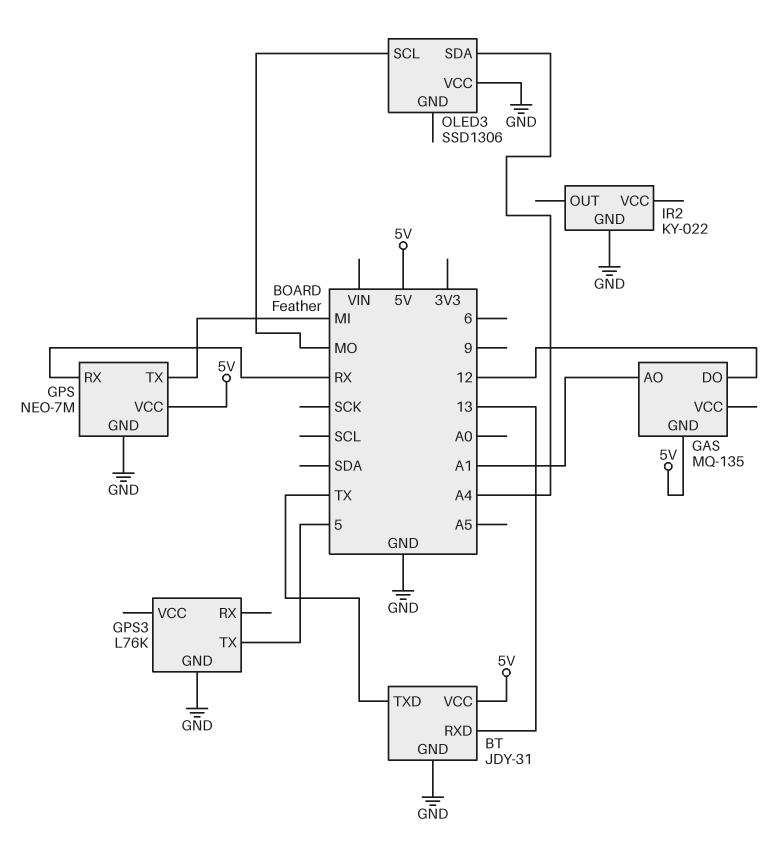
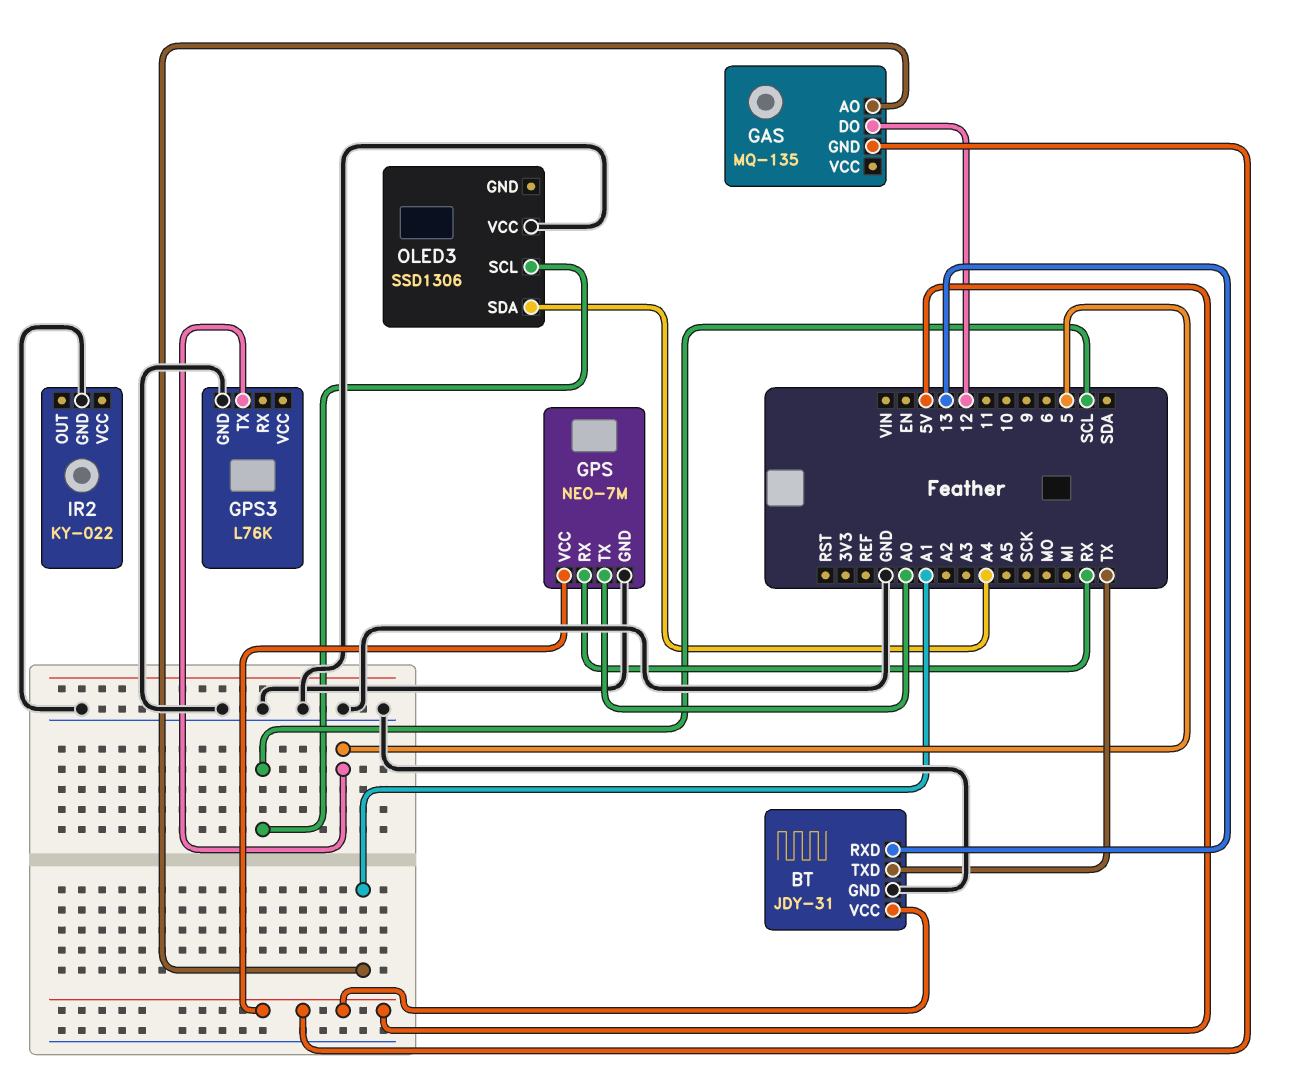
GPS pin TX: MI -> A0
OLED3 pin SCL: MO -> SCL

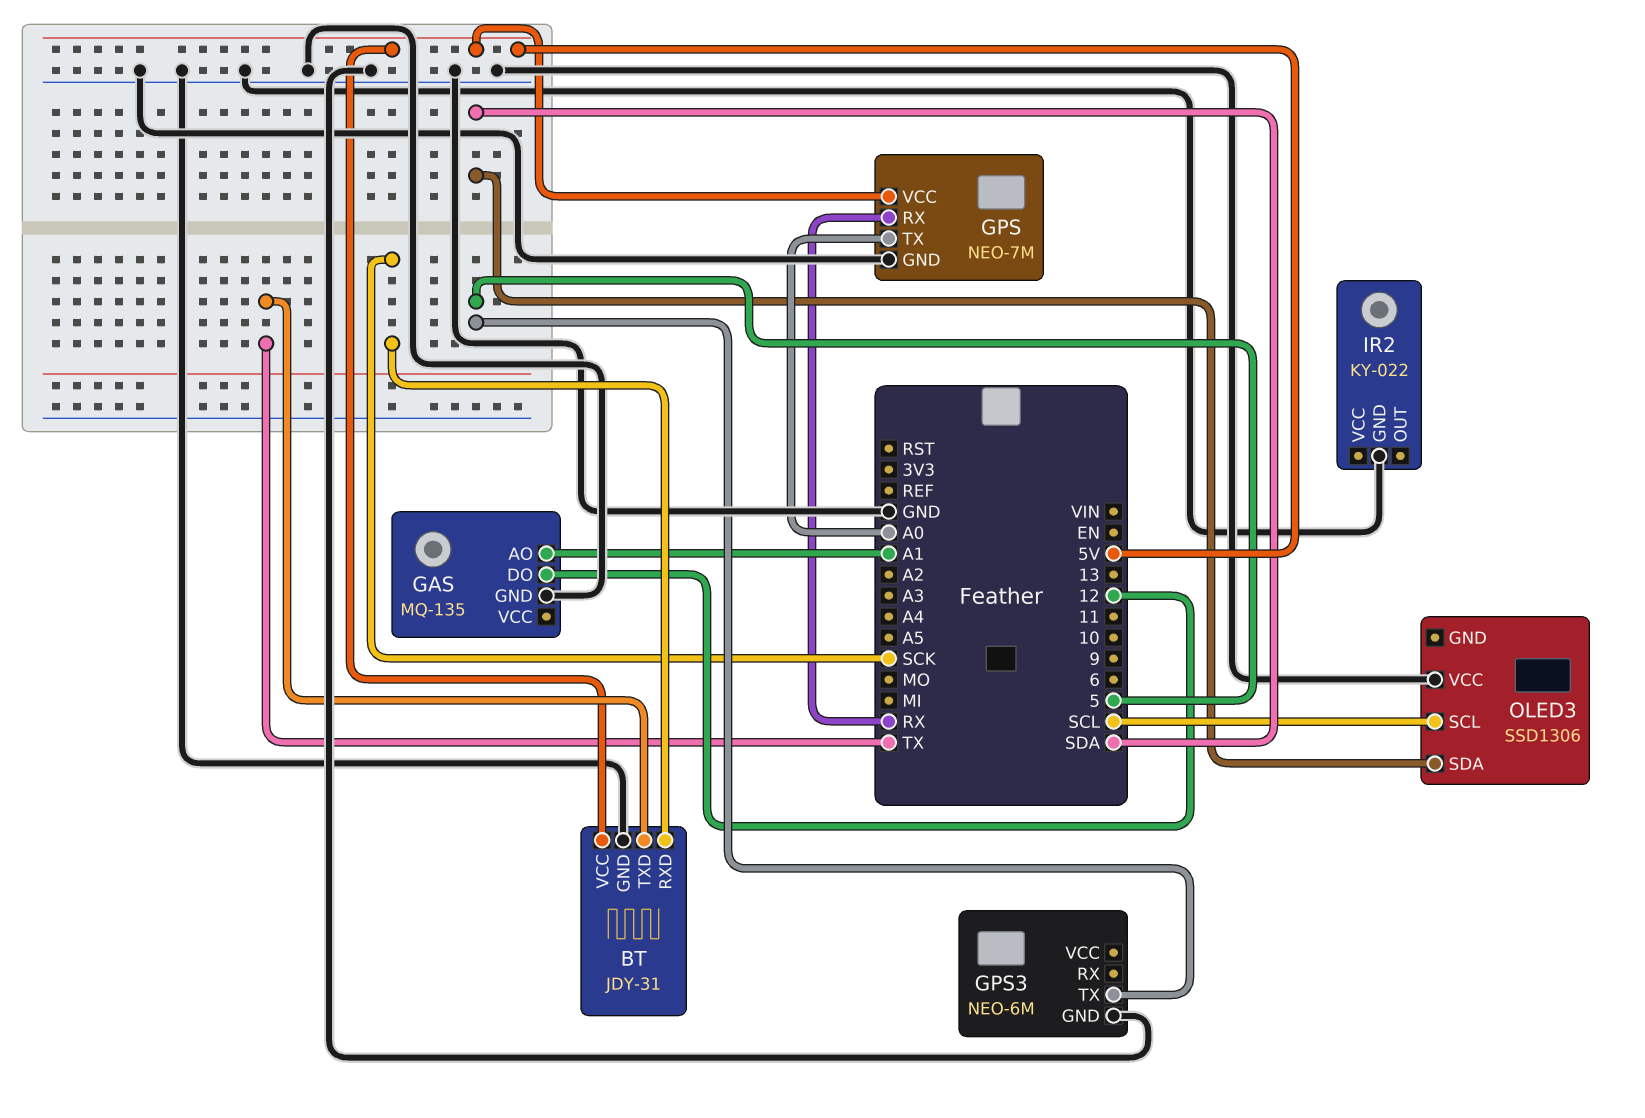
BT pin RXD: 13 -> SCK
GAS pin GND: 5V -> GND
GPS3: L76K -> NEO-6M
OLED3 pin SDA: A4 -> SDA

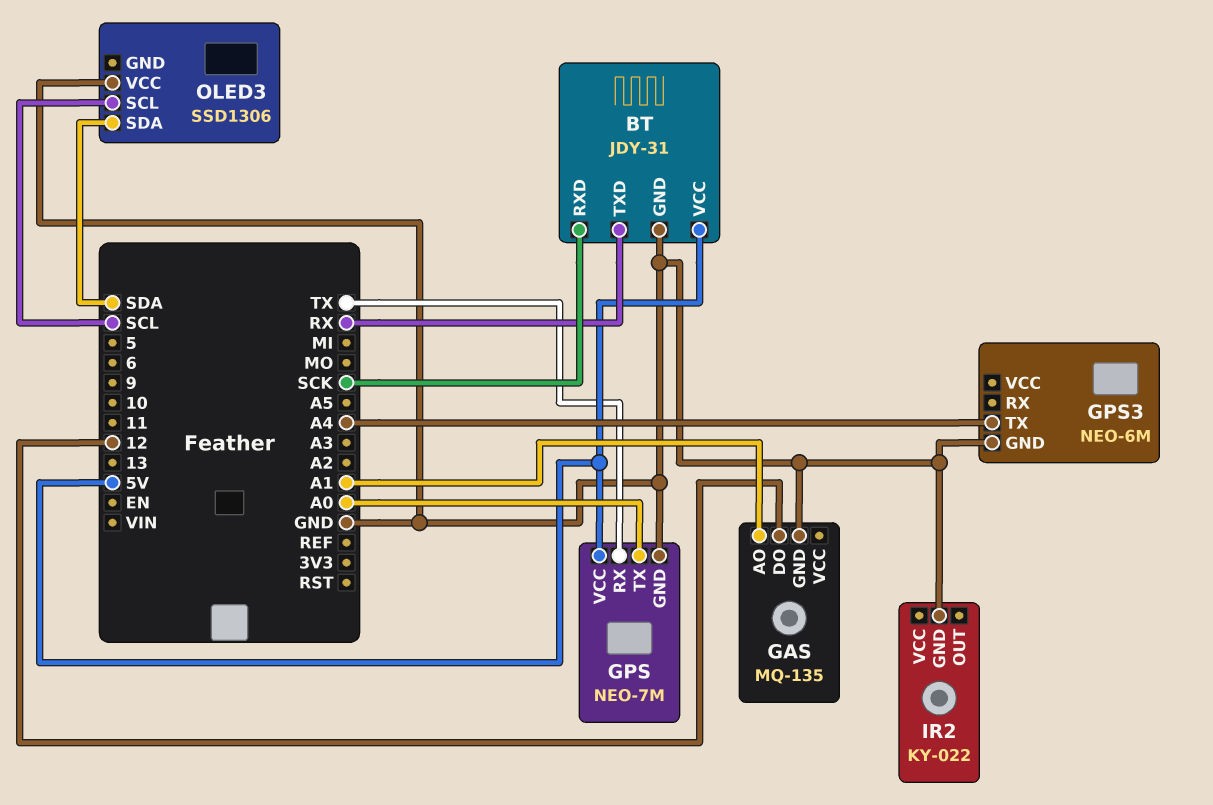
BT pin TXD: TX -> RX
GPS pin RX: RX -> TX
GPS3 pin TX: 5 -> A4

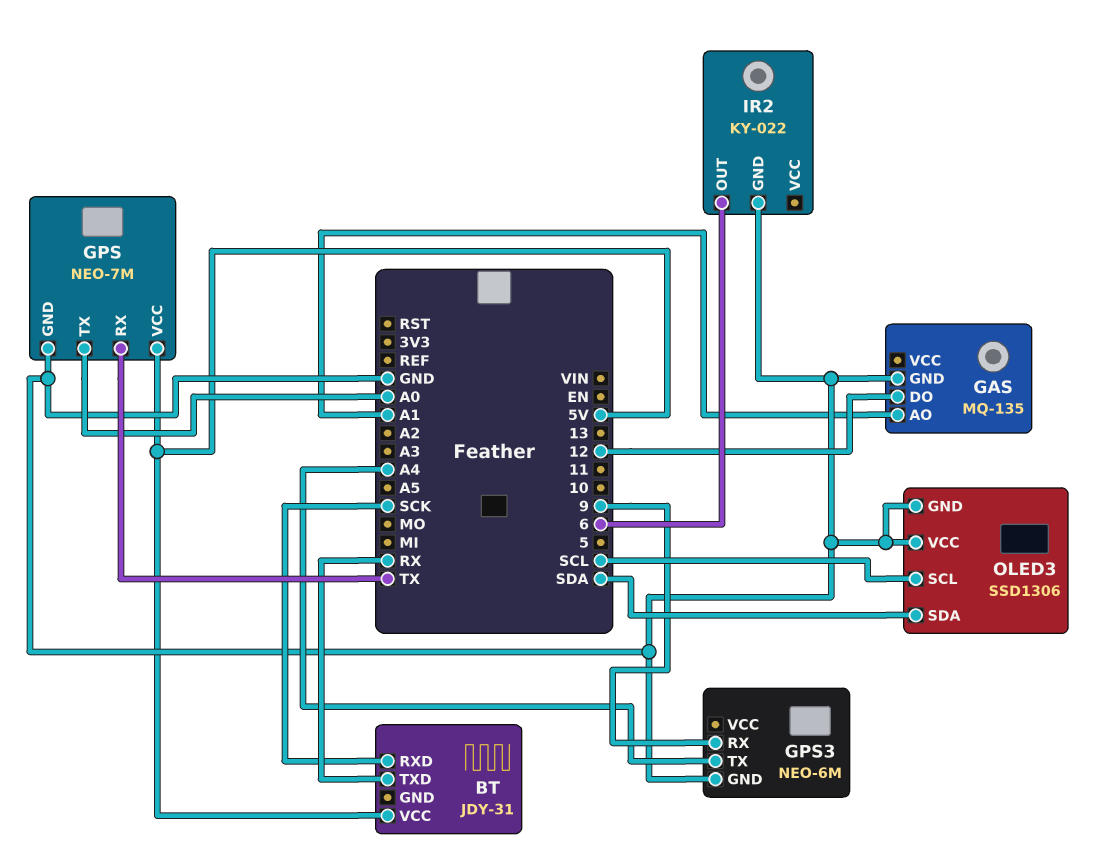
BT pin GND: GND -> none
GPS3 pin RX: none -> 9
IR2 pin OUT: none -> 6
OLED3 pin GND: none -> GND

